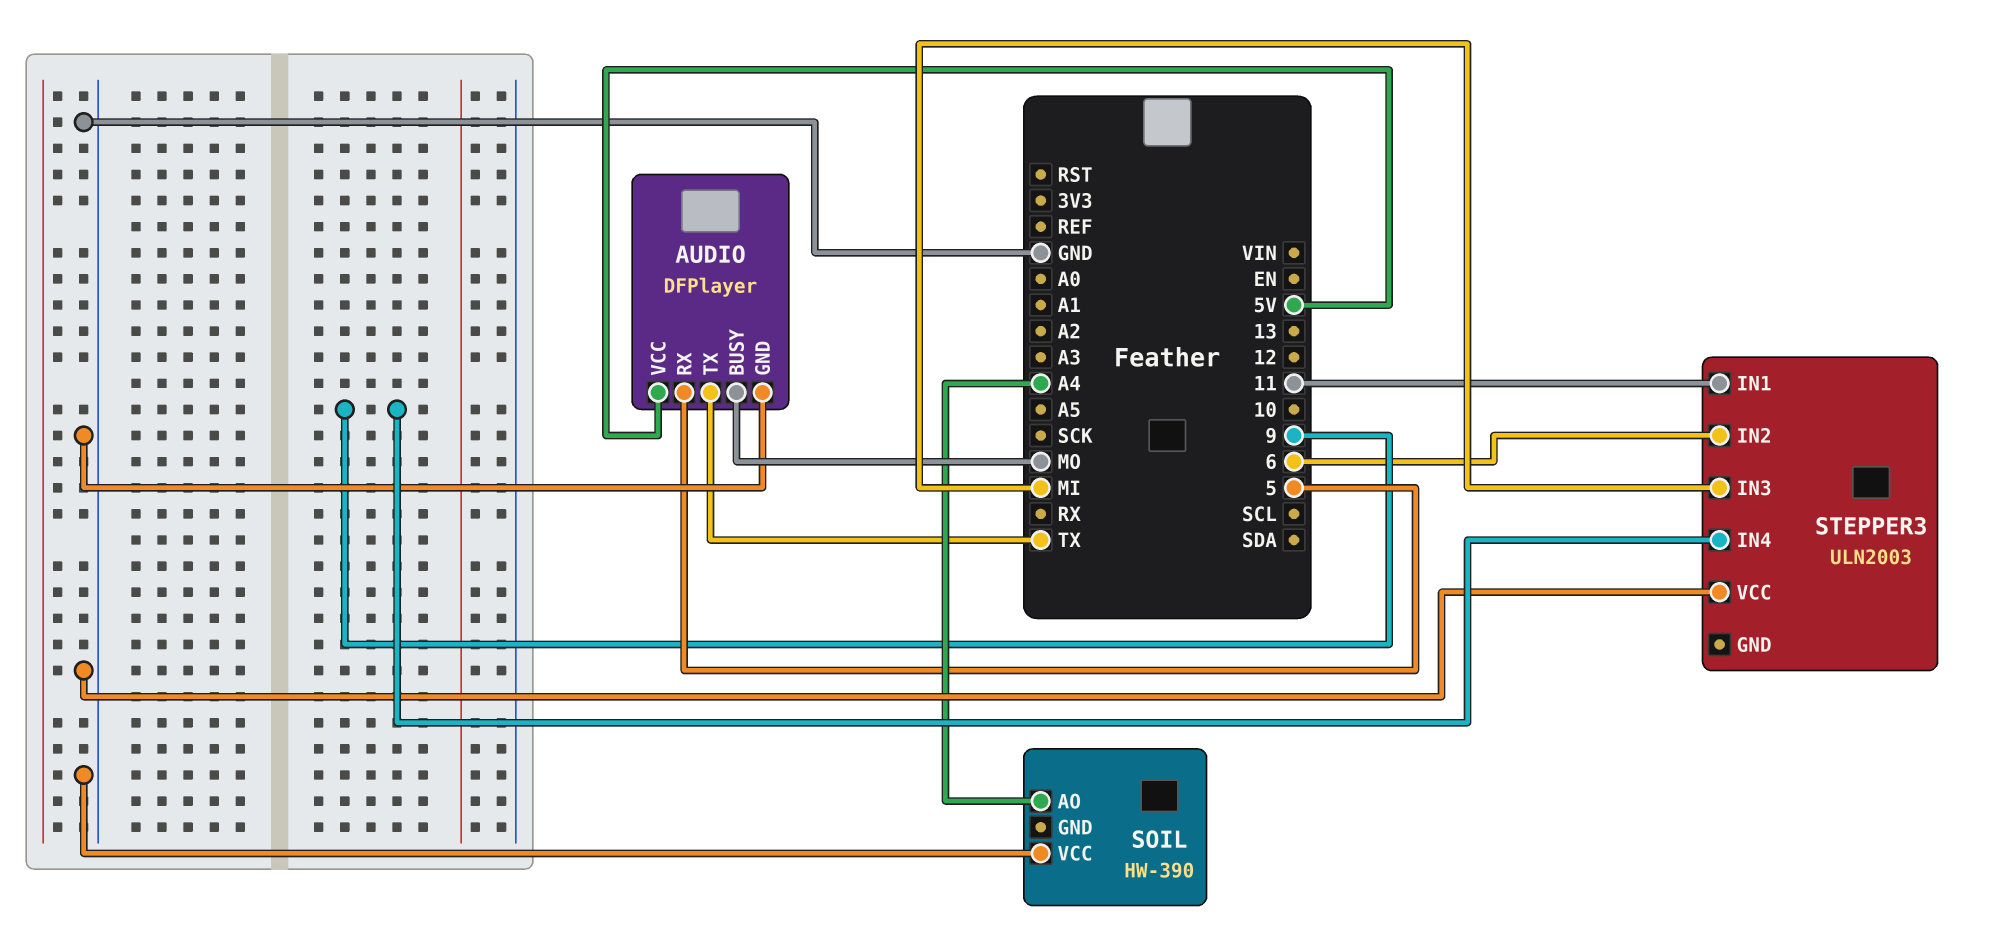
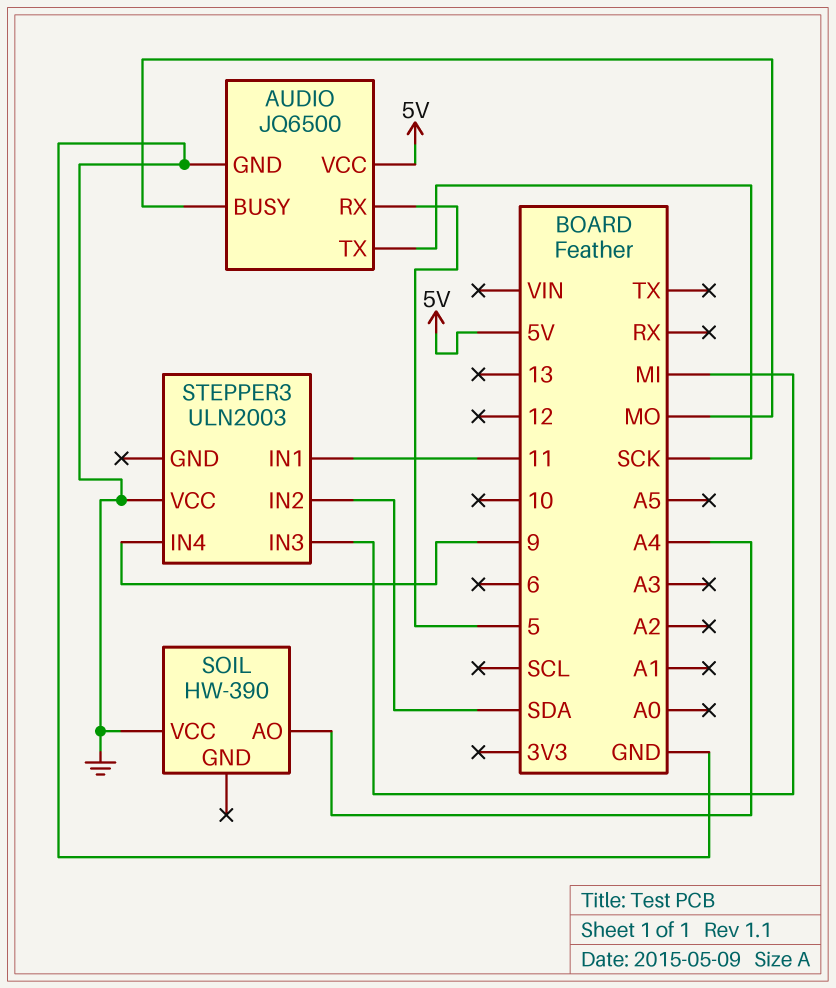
AUDIO: DFPlayer -> JQ6500
AUDIO pin TX: TX -> SCK
STEPPER3 pin IN2: 6 -> SDA

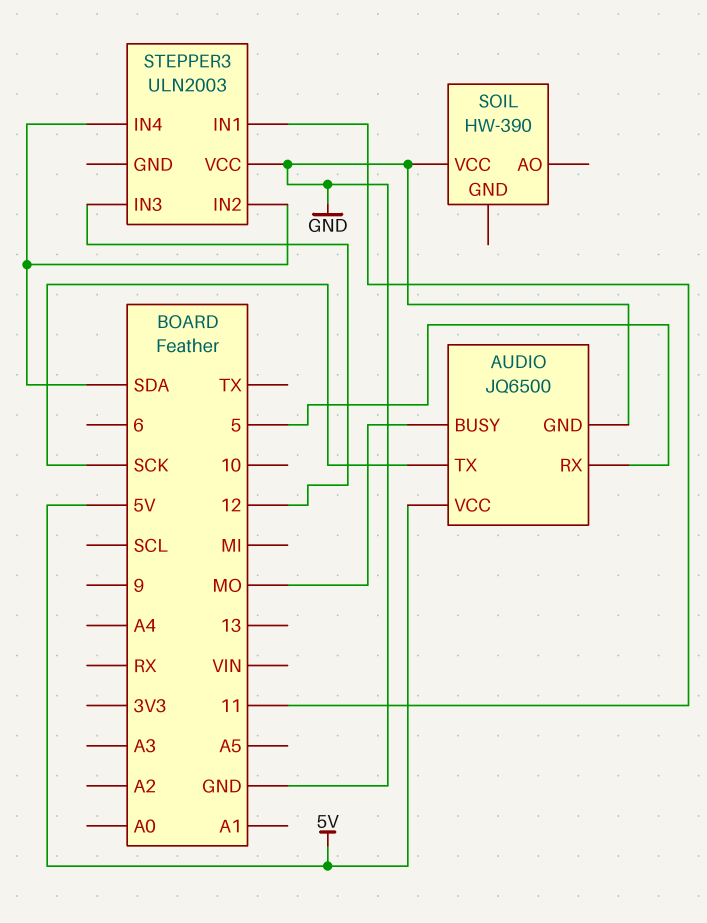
SOIL pin AO: A4 -> none
STEPPER3 pin IN3: MI -> 12
STEPPER3 pin IN4: 9 -> SDA

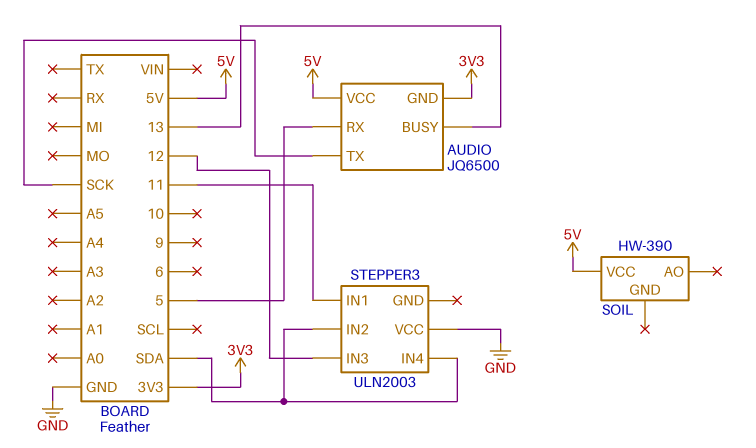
AUDIO pin BUSY: MO -> 13
AUDIO pin GND: GND -> 3V3
SOIL pin VCC: GND -> 5V

